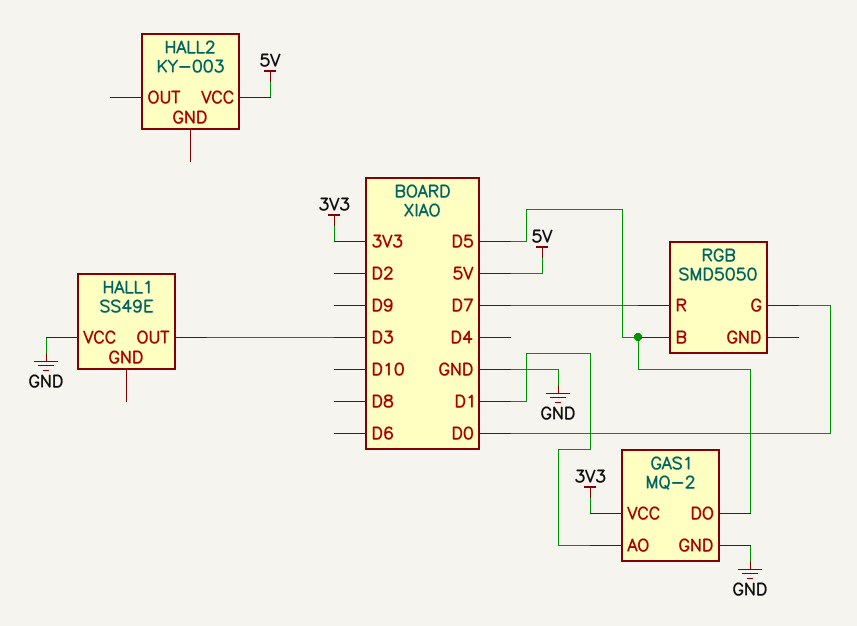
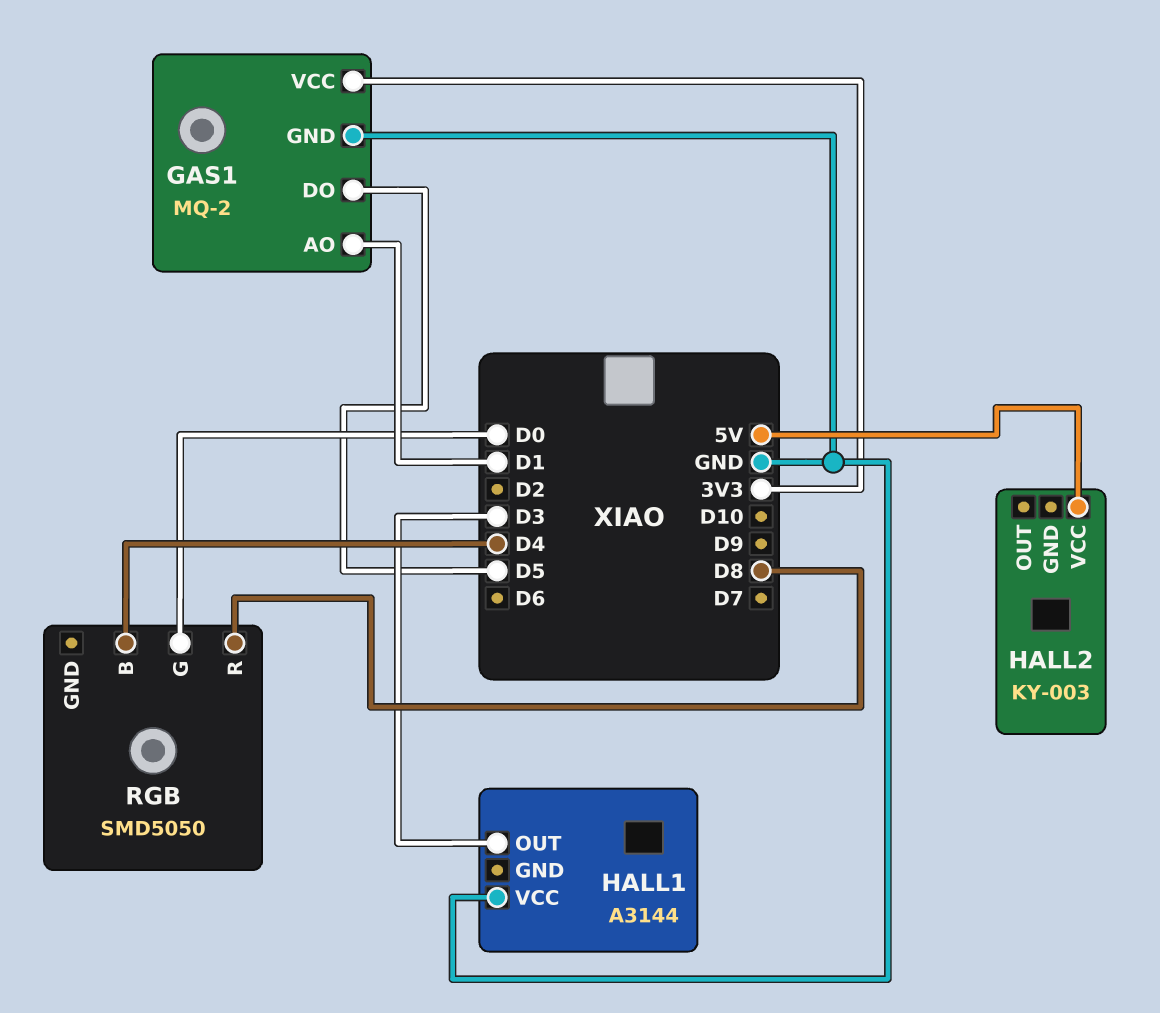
HALL1: SS49E -> A3144
RGB pin B: D5 -> D4
RGB pin R: D7 -> D8

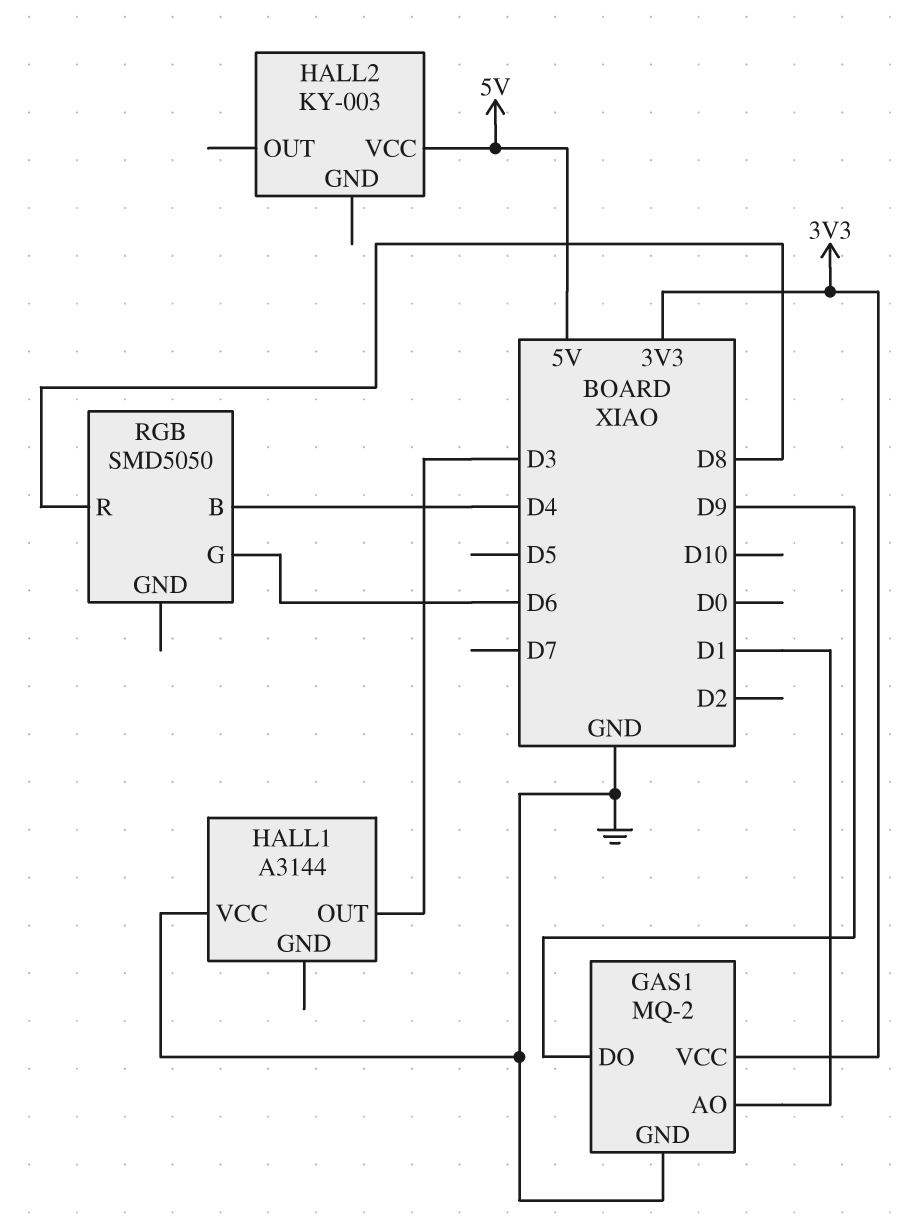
GAS1 pin DO: D5 -> D9
RGB pin G: D0 -> D6

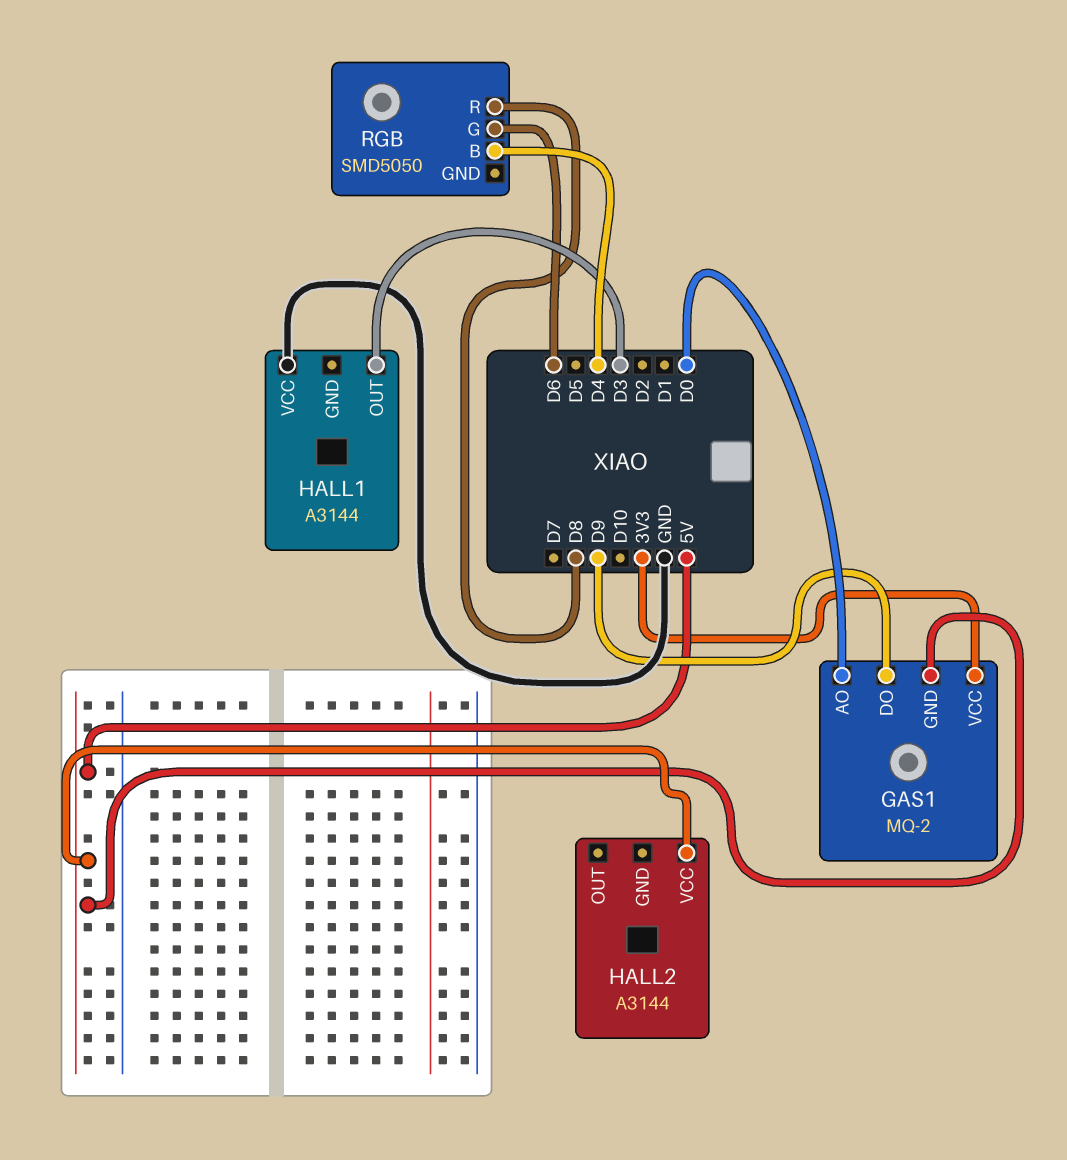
GAS1 pin AO: D1 -> D0
GAS1 pin GND: GND -> 5V
HALL2: KY-003 -> A3144

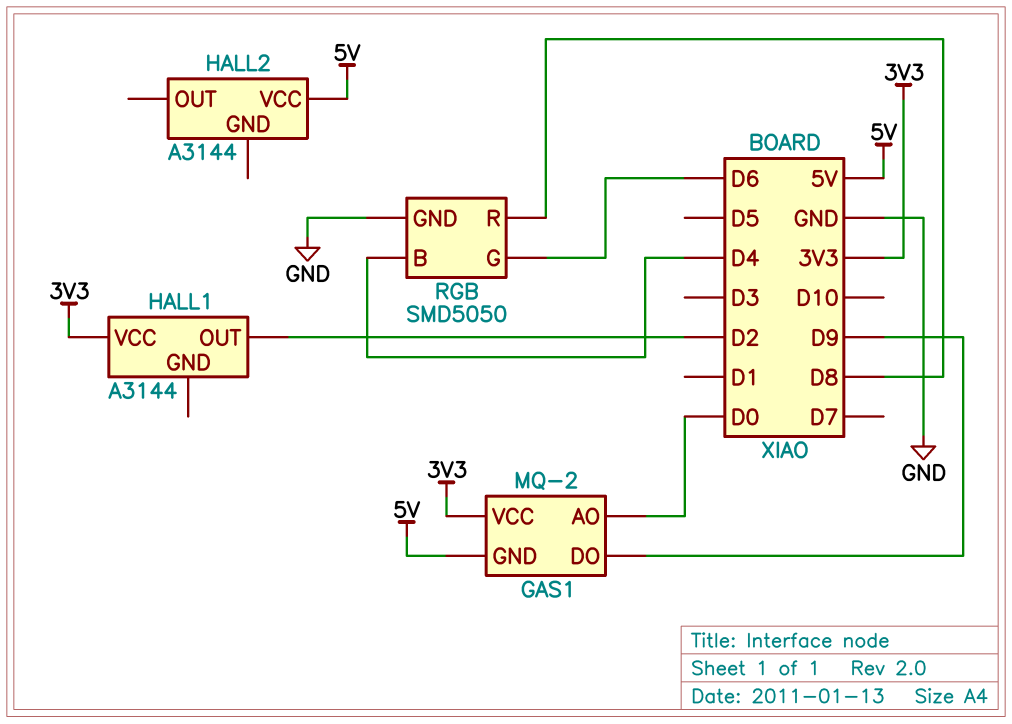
HALL1 pin OUT: D3 -> D2
HALL1 pin VCC: GND -> 3V3
RGB pin GND: none -> GND

